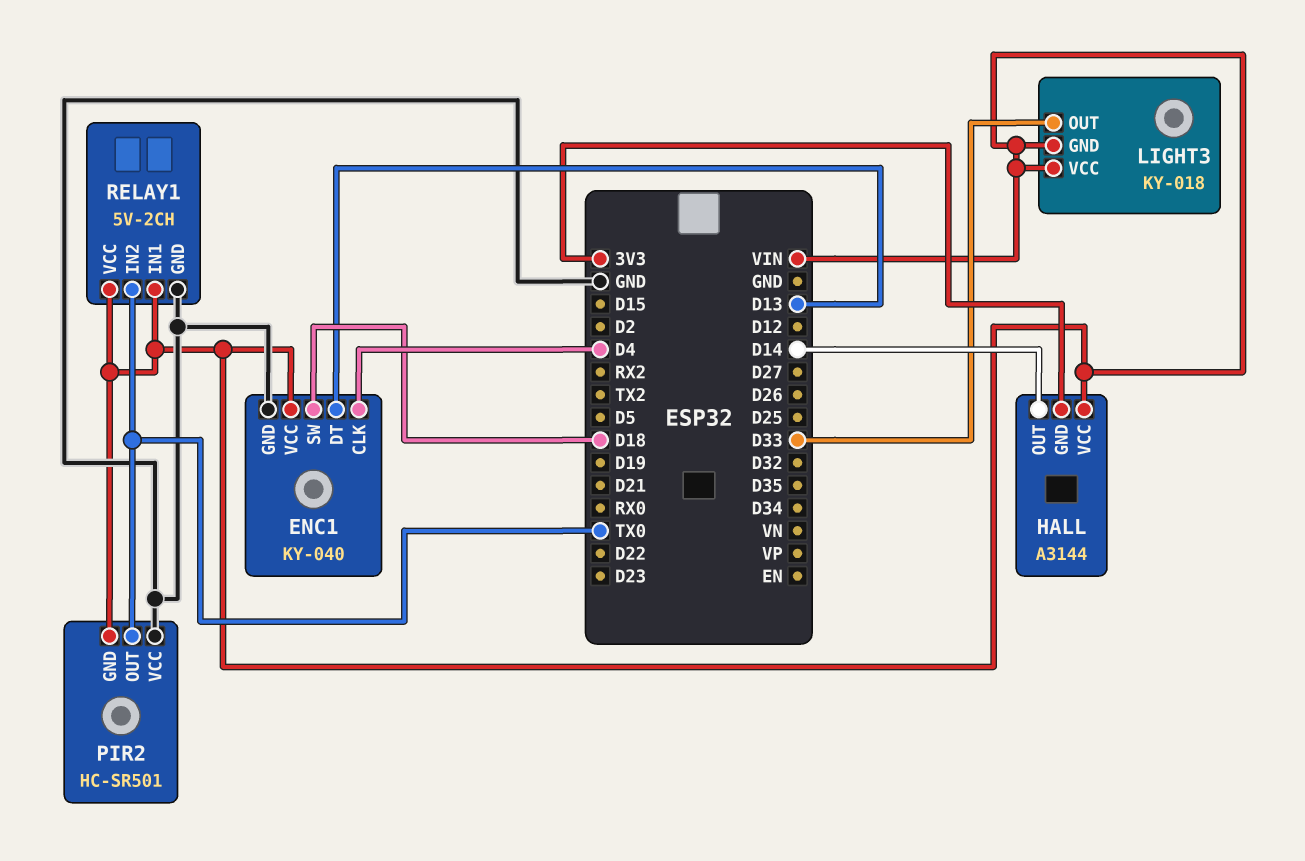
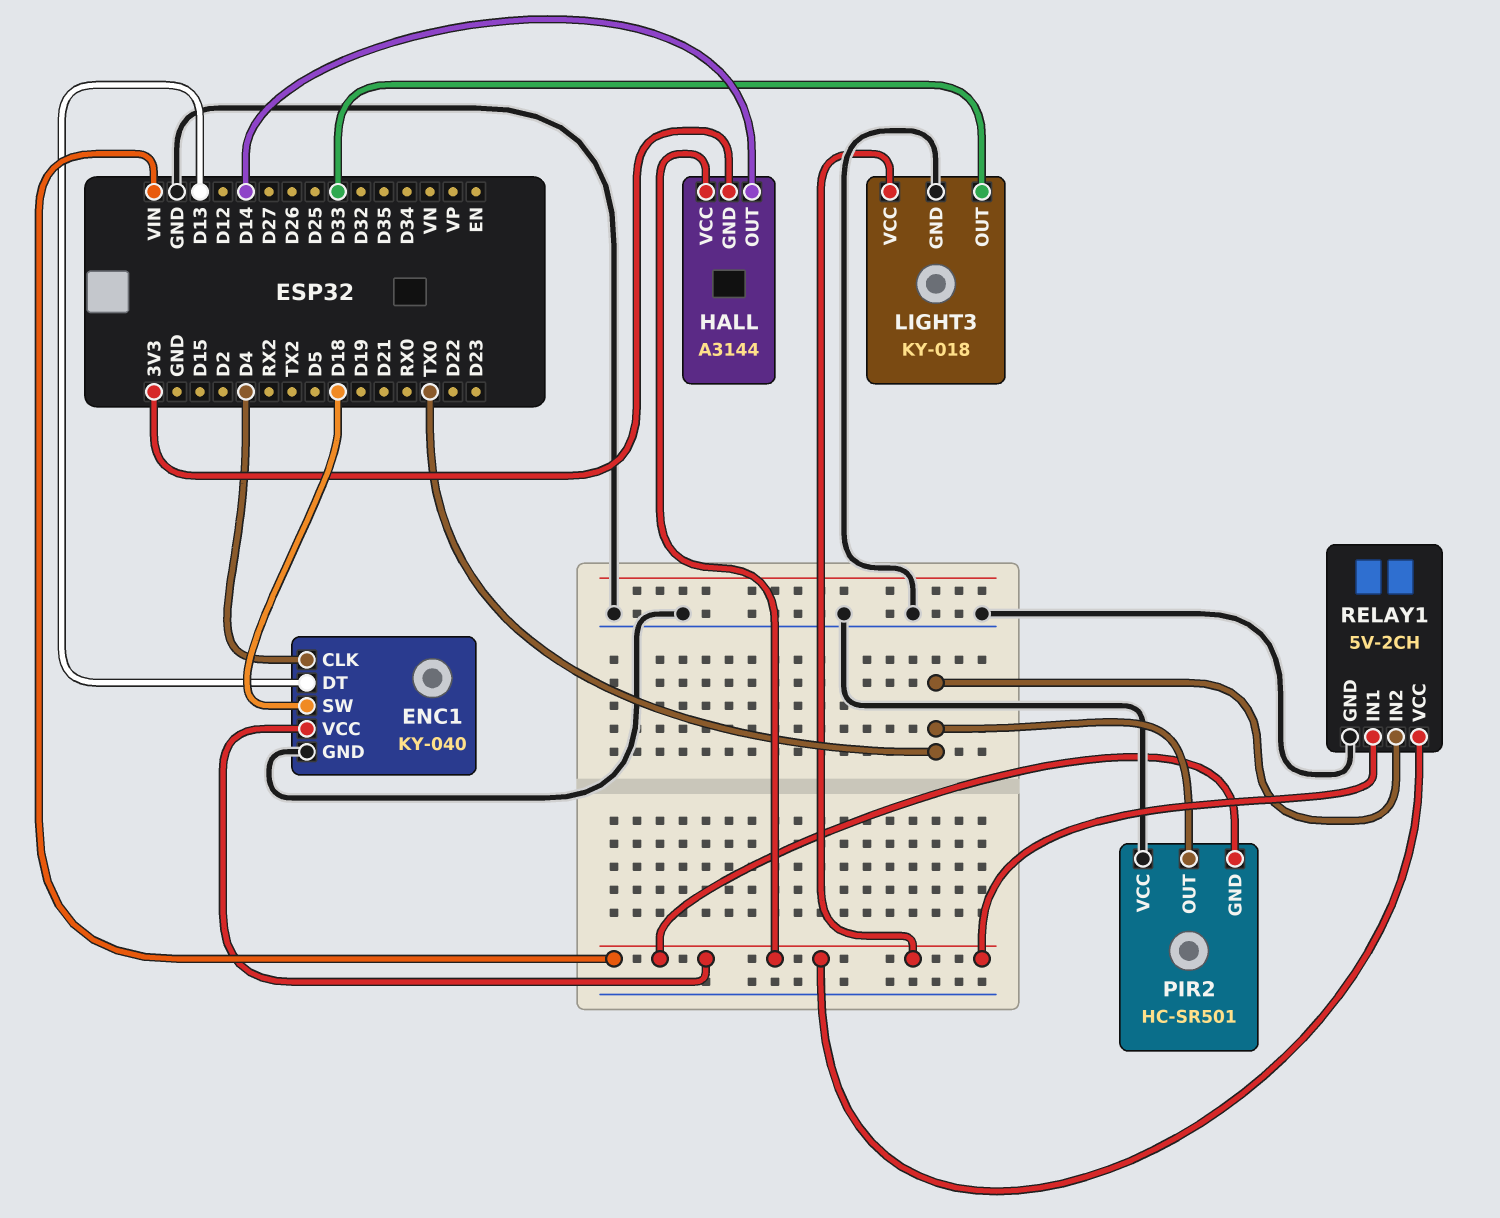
LIGHT3 pin GND: VIN -> GND

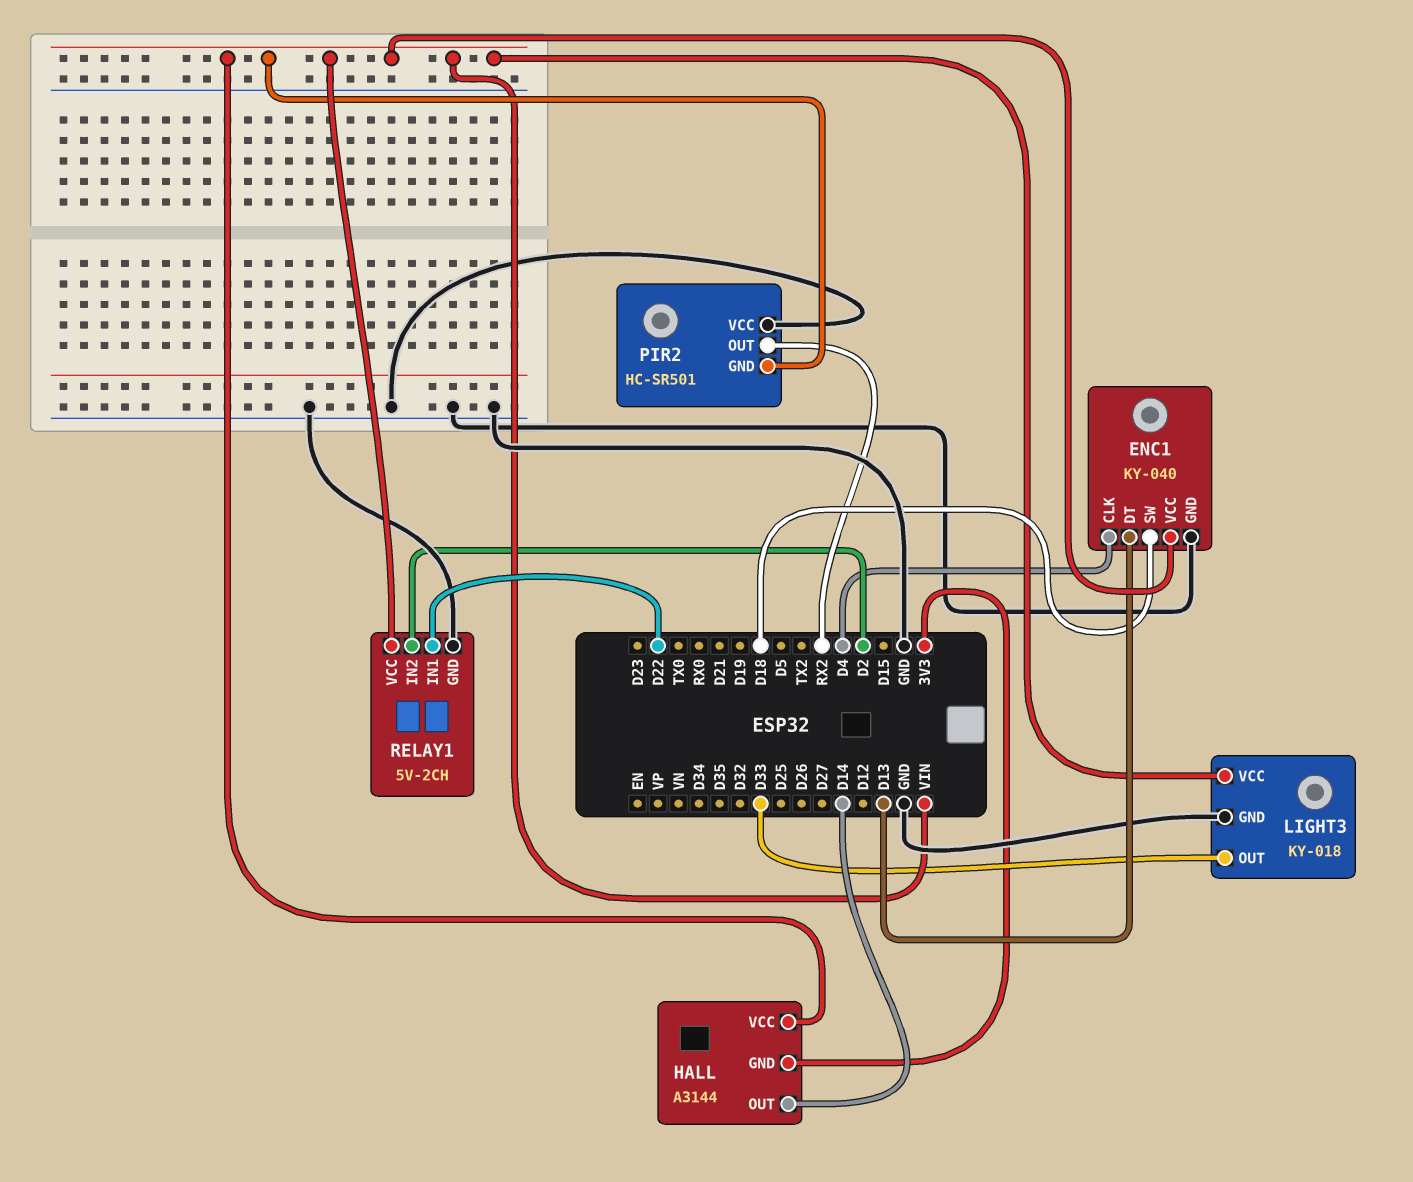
PIR2 pin OUT: TX0 -> RX2
RELAY1 pin IN1: VIN -> D22
RELAY1 pin IN2: TX0 -> D2

